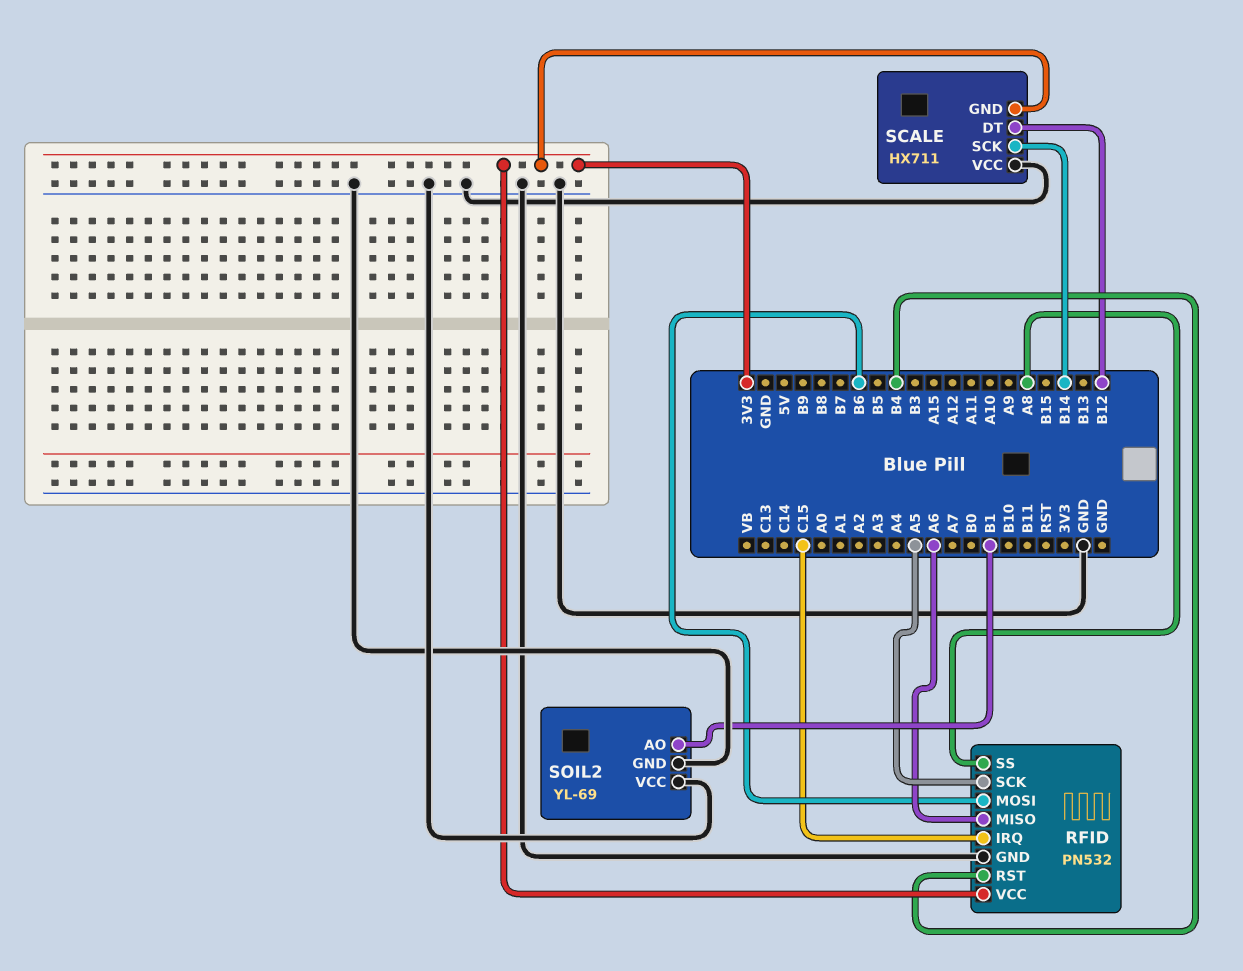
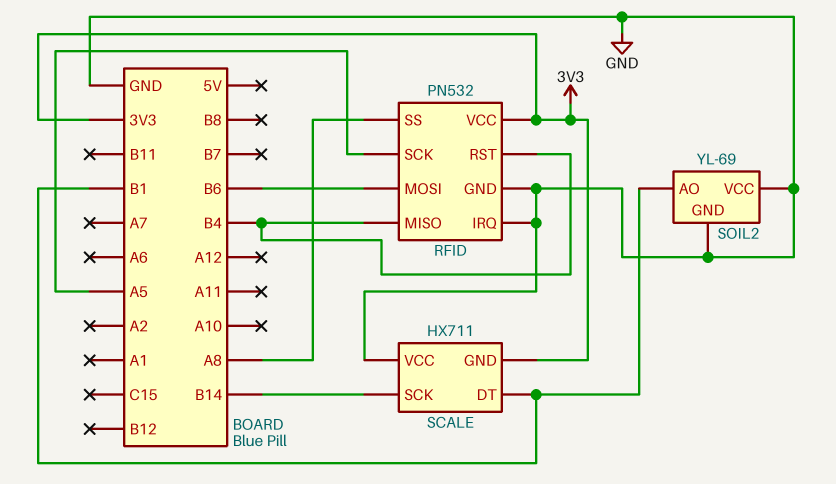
RFID pin IRQ: C15 -> GND
RFID pin MISO: A6 -> B4
SCALE pin DT: B12 -> B1

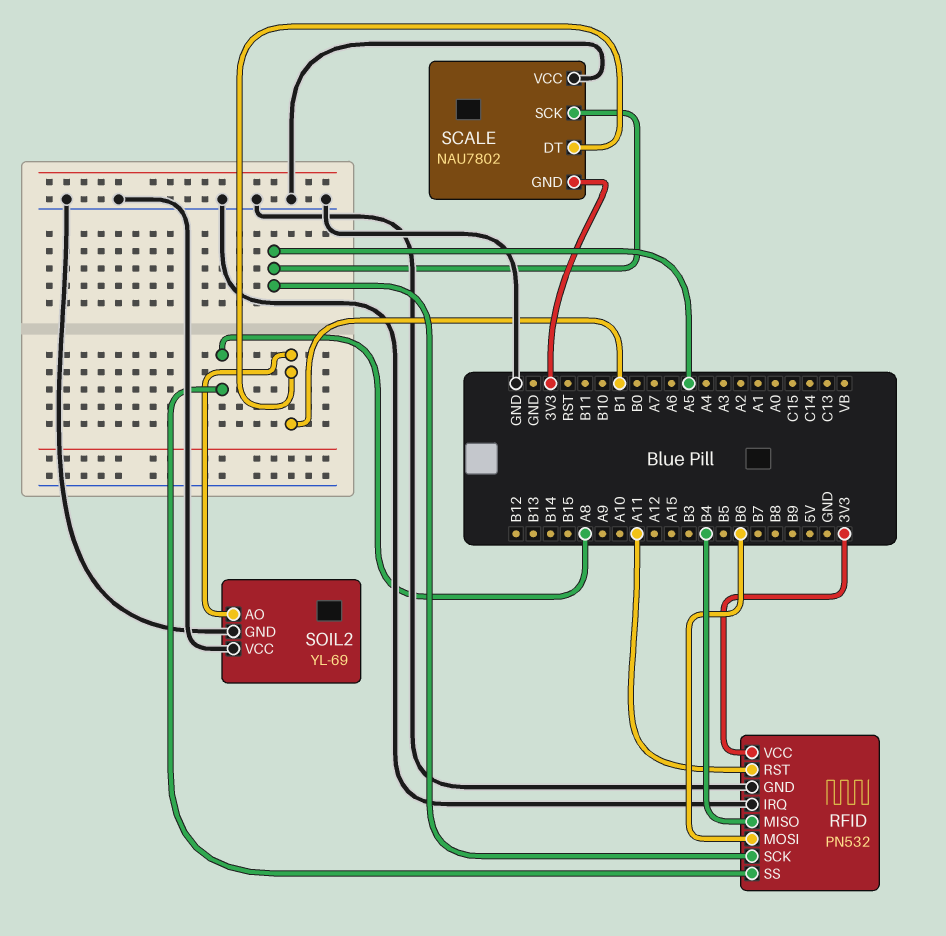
RFID pin RST: B4 -> A11
SCALE: HX711 -> NAU7802
SCALE pin SCK: B14 -> A5

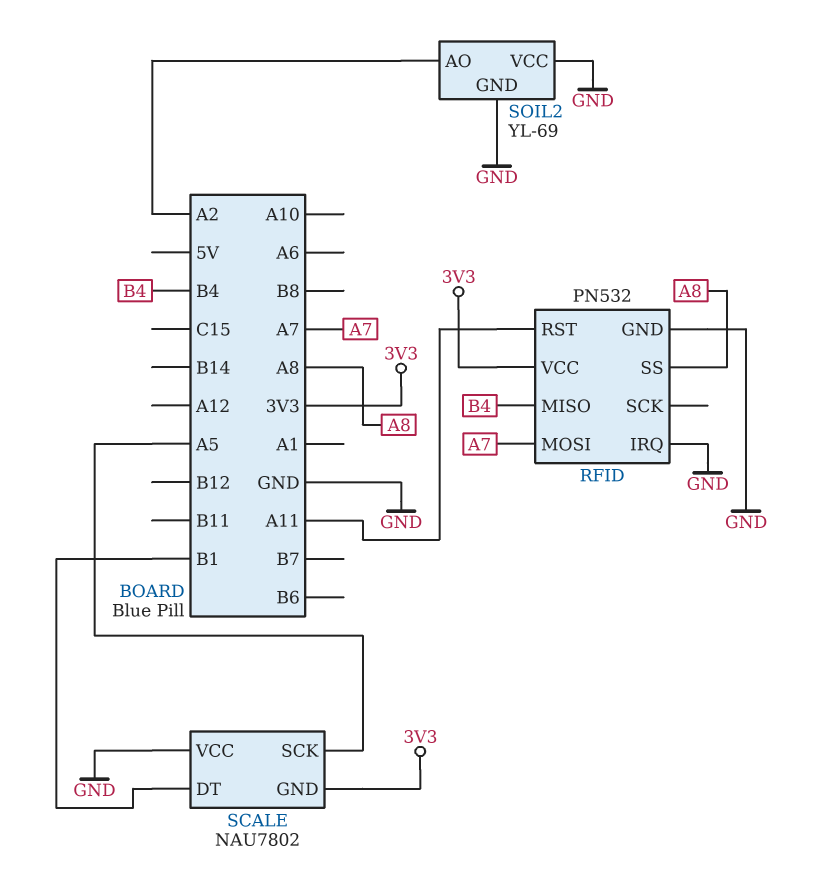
RFID pin MOSI: B6 -> A7
RFID pin SCK: A5 -> none
SOIL2 pin AO: B1 -> A2

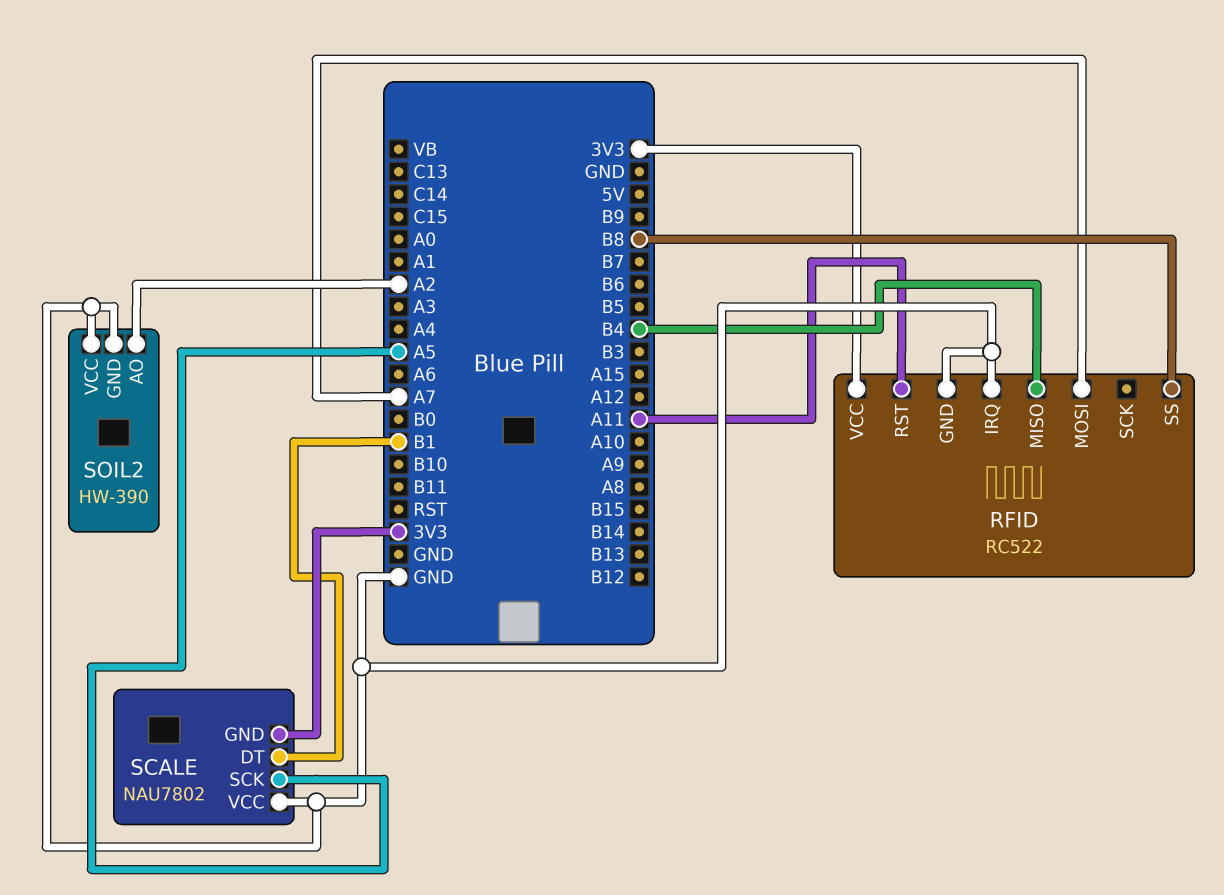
RFID: PN532 -> RC522
RFID pin SS: A8 -> B8
SOIL2: YL-69 -> HW-390

